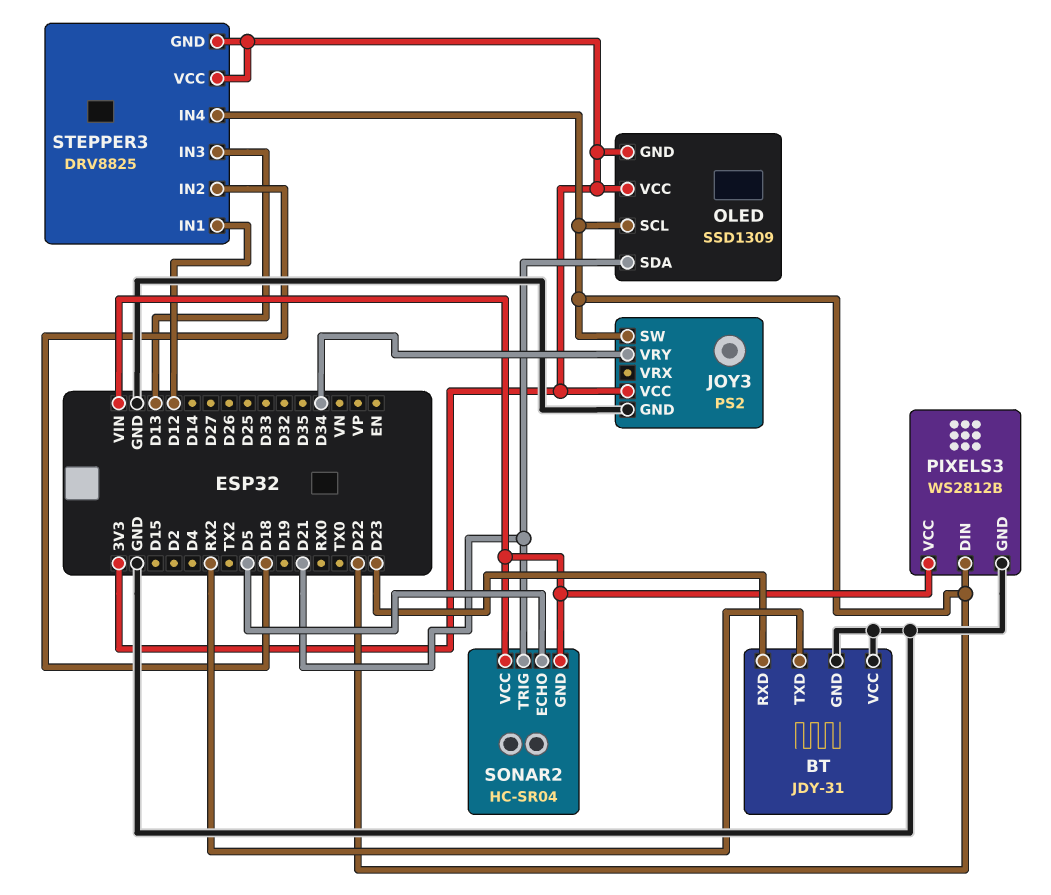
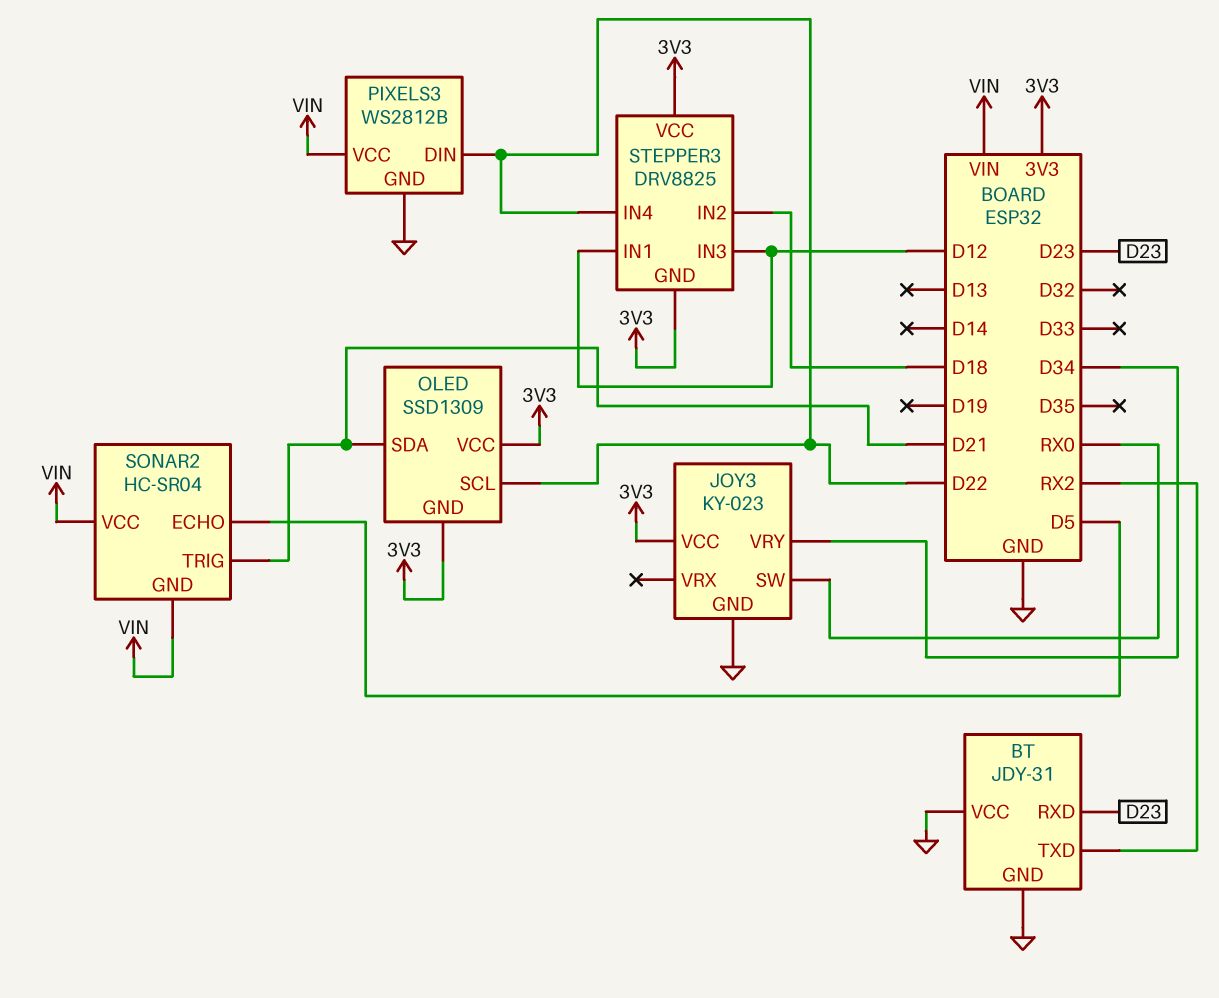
JOY3: PS2 -> KY-023
JOY3 pin SW: D22 -> RX0
STEPPER3 pin IN3: D13 -> D12

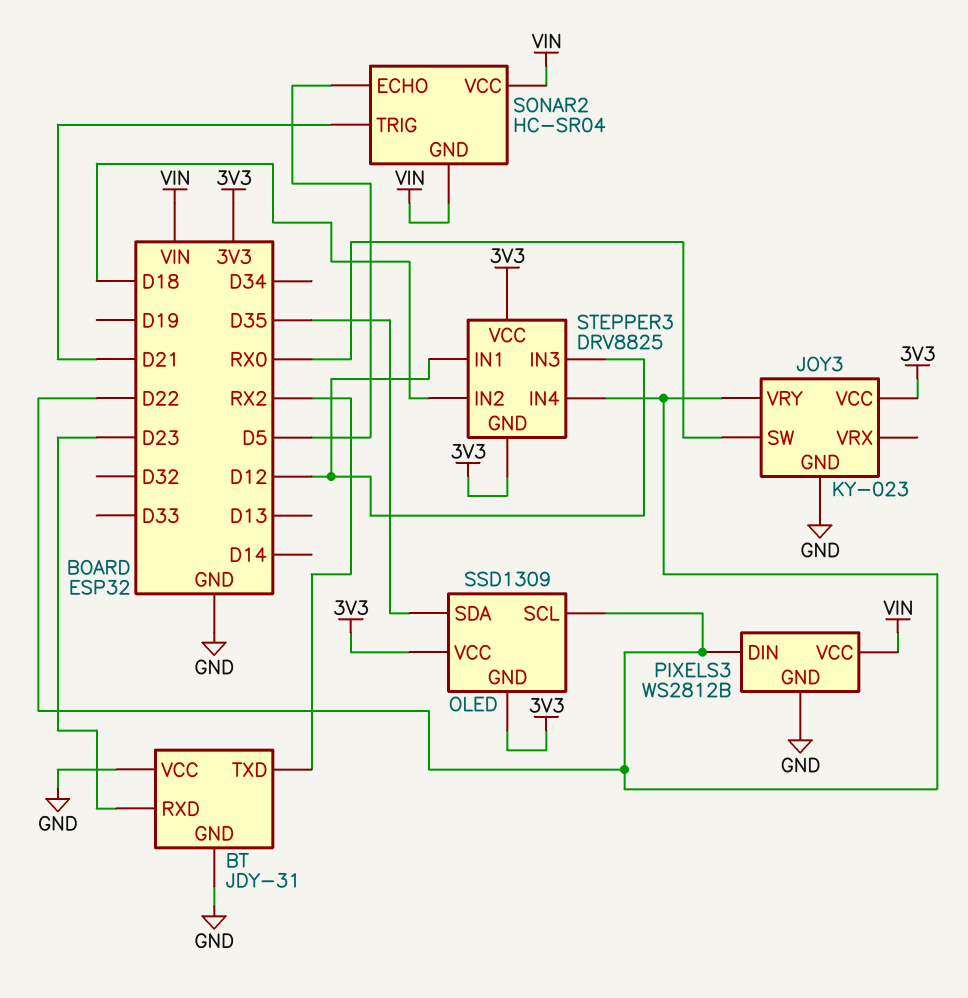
JOY3 pin VRY: D34 -> D22
OLED pin SDA: D21 -> D35

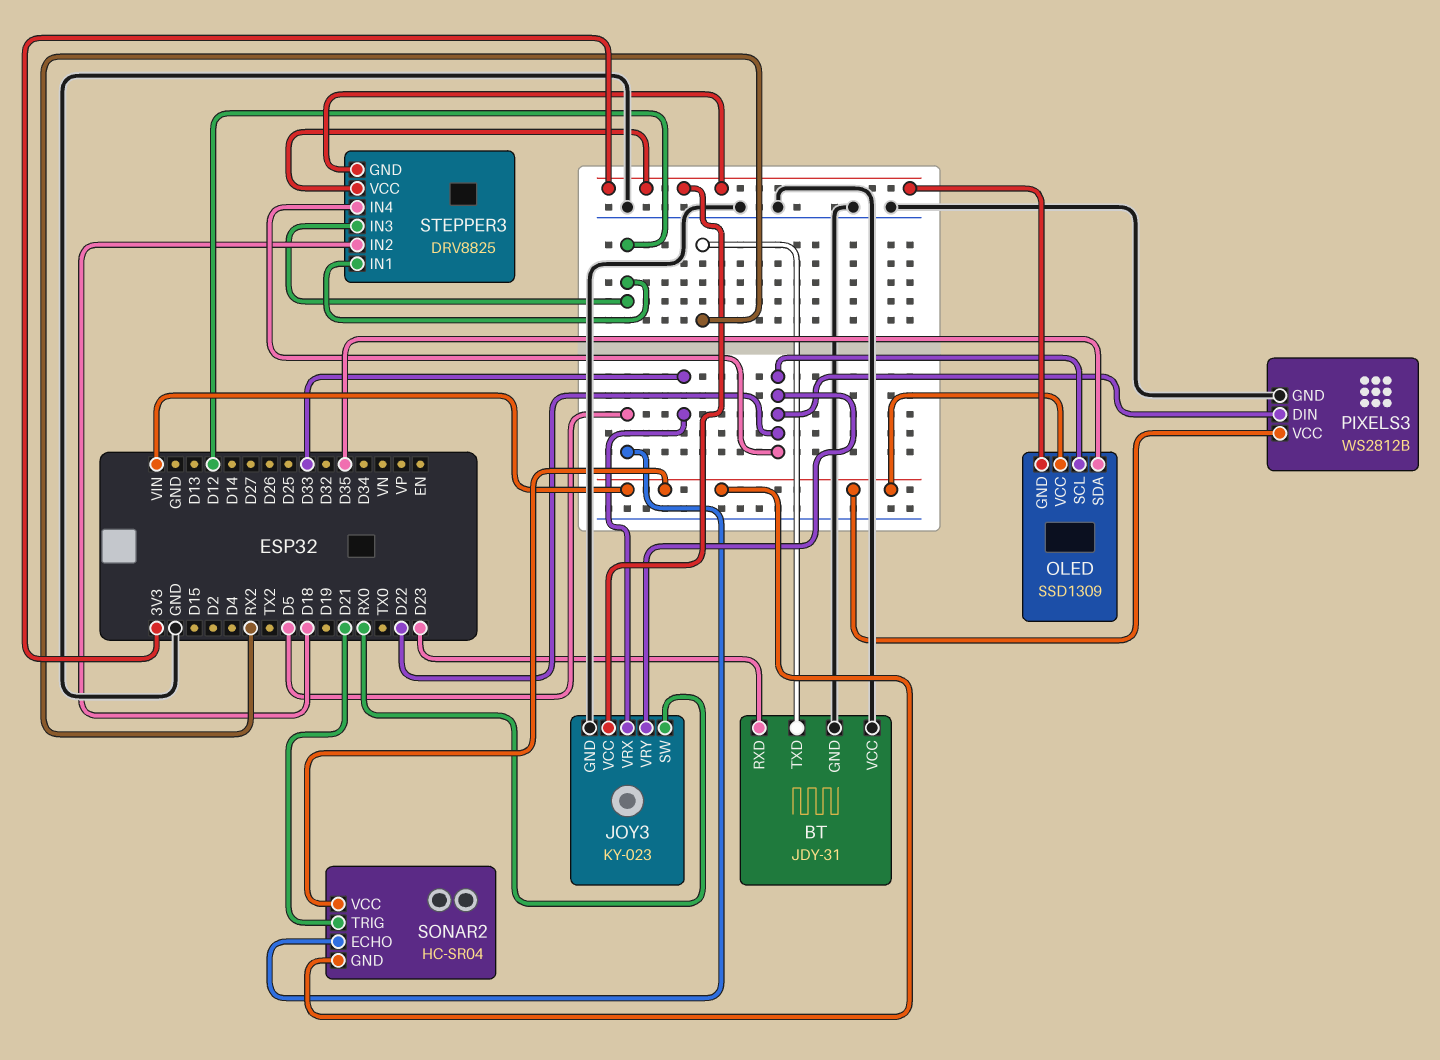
JOY3 pin VRX: none -> D33
OLED pin VCC: 3V3 -> VIN

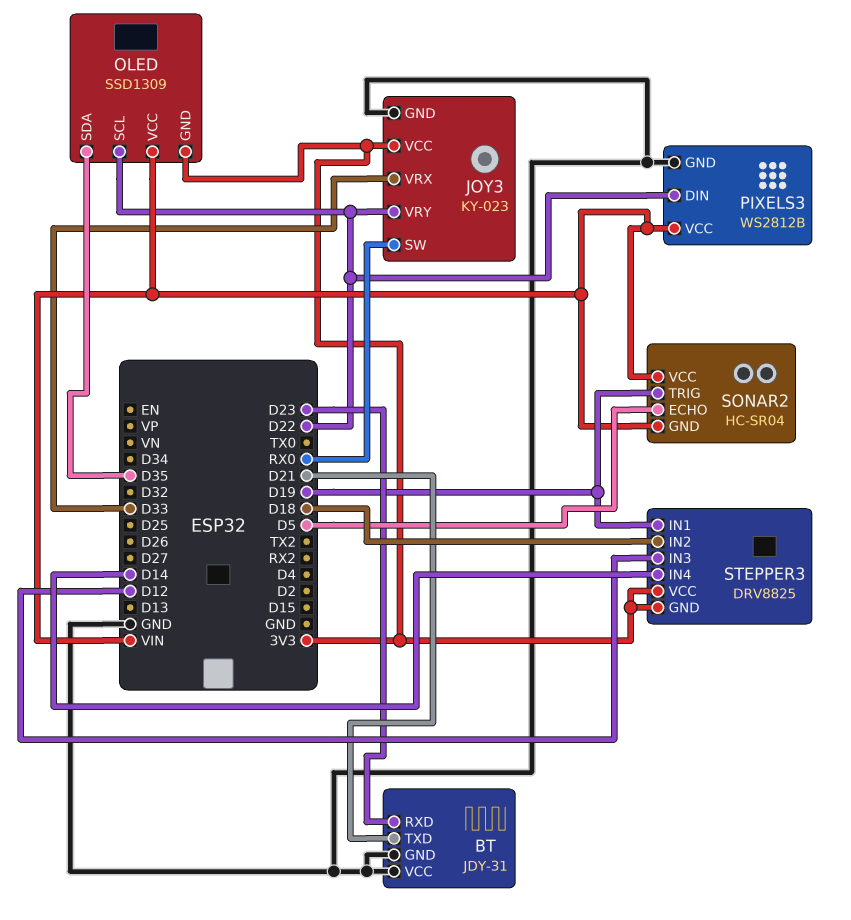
BT pin TXD: RX2 -> D21
SONAR2 pin TRIG: D21 -> D19
STEPPER3 pin IN1: D12 -> D19
STEPPER3 pin IN4: D22 -> D14

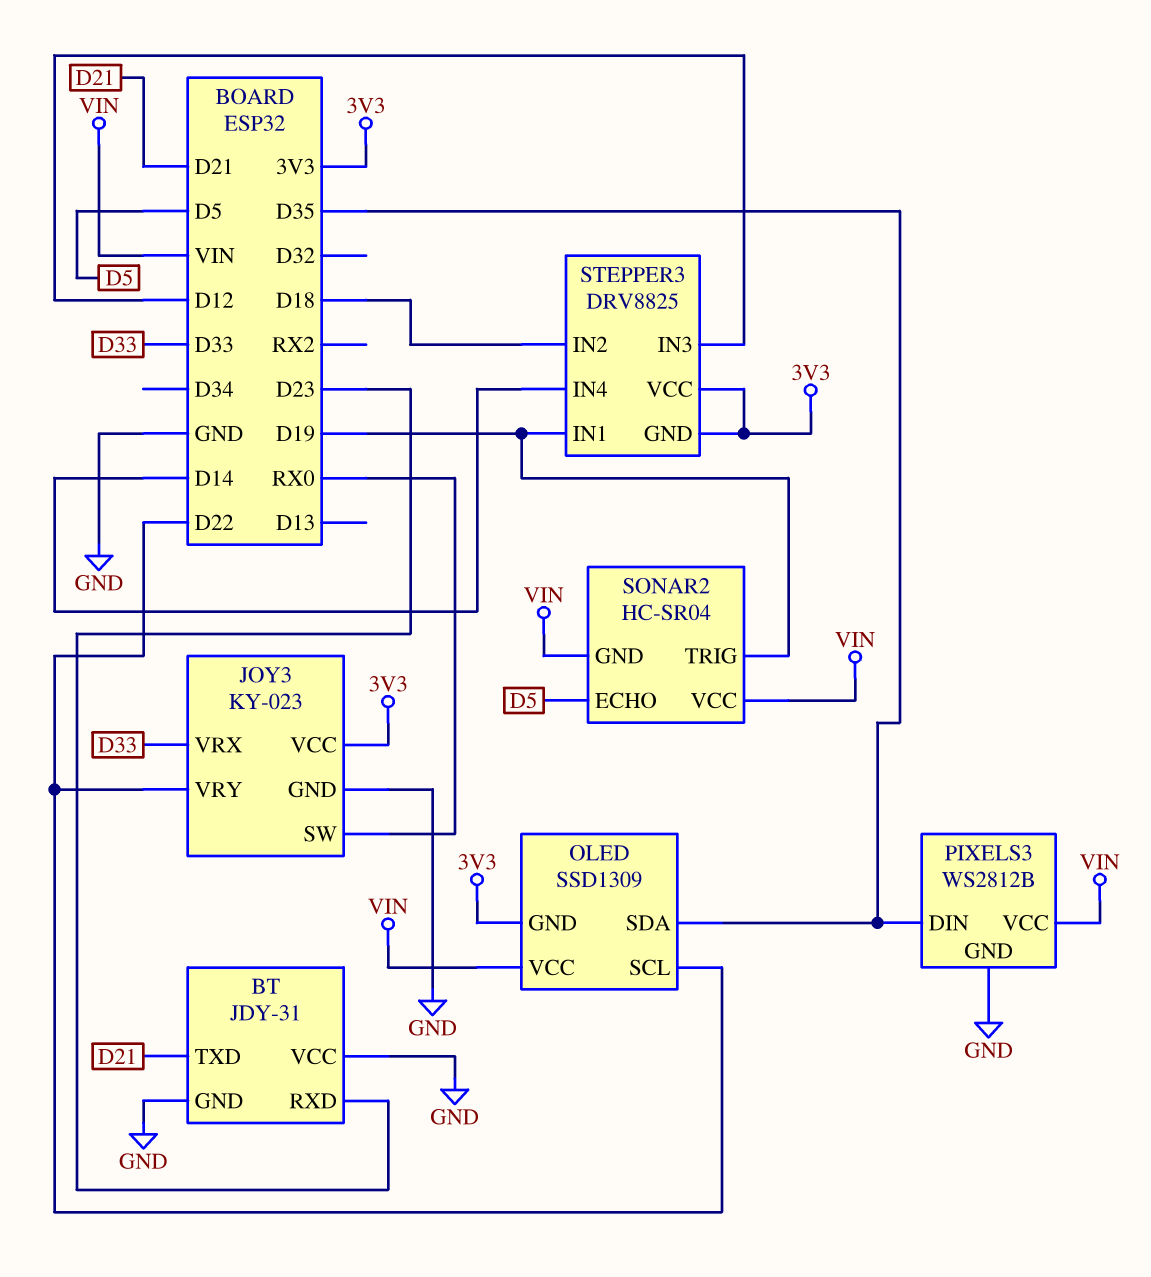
PIXELS3 pin DIN: D22 -> D35

